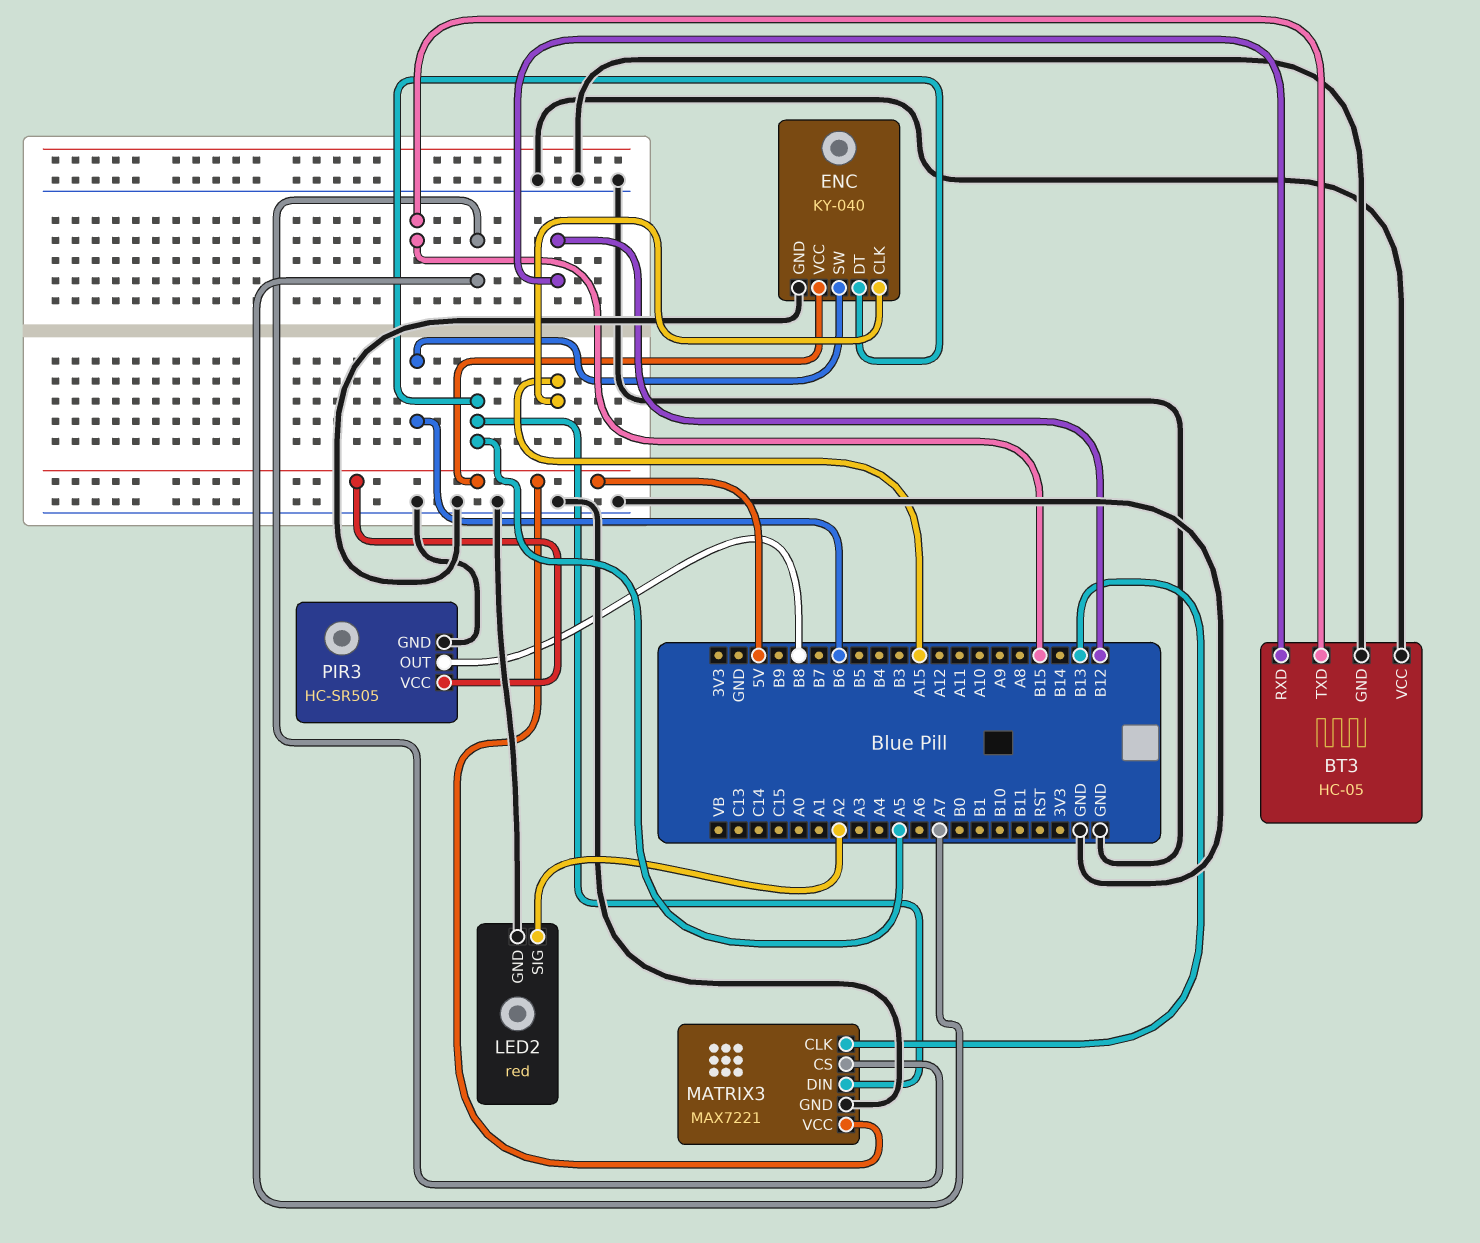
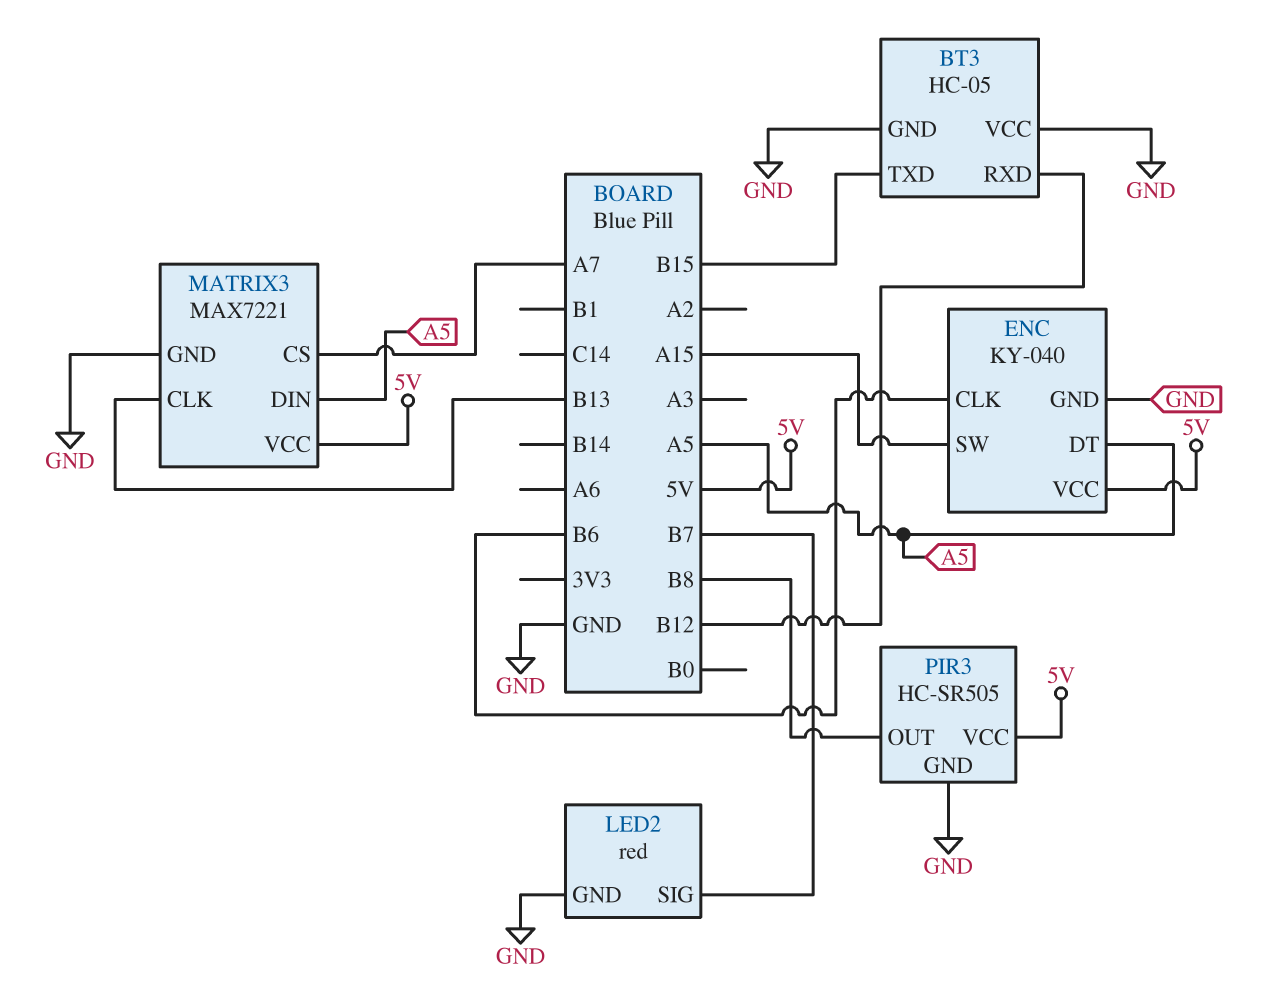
ENC pin CLK: A15 -> B6
ENC pin SW: B6 -> A15
LED2 pin SIG: A2 -> B7

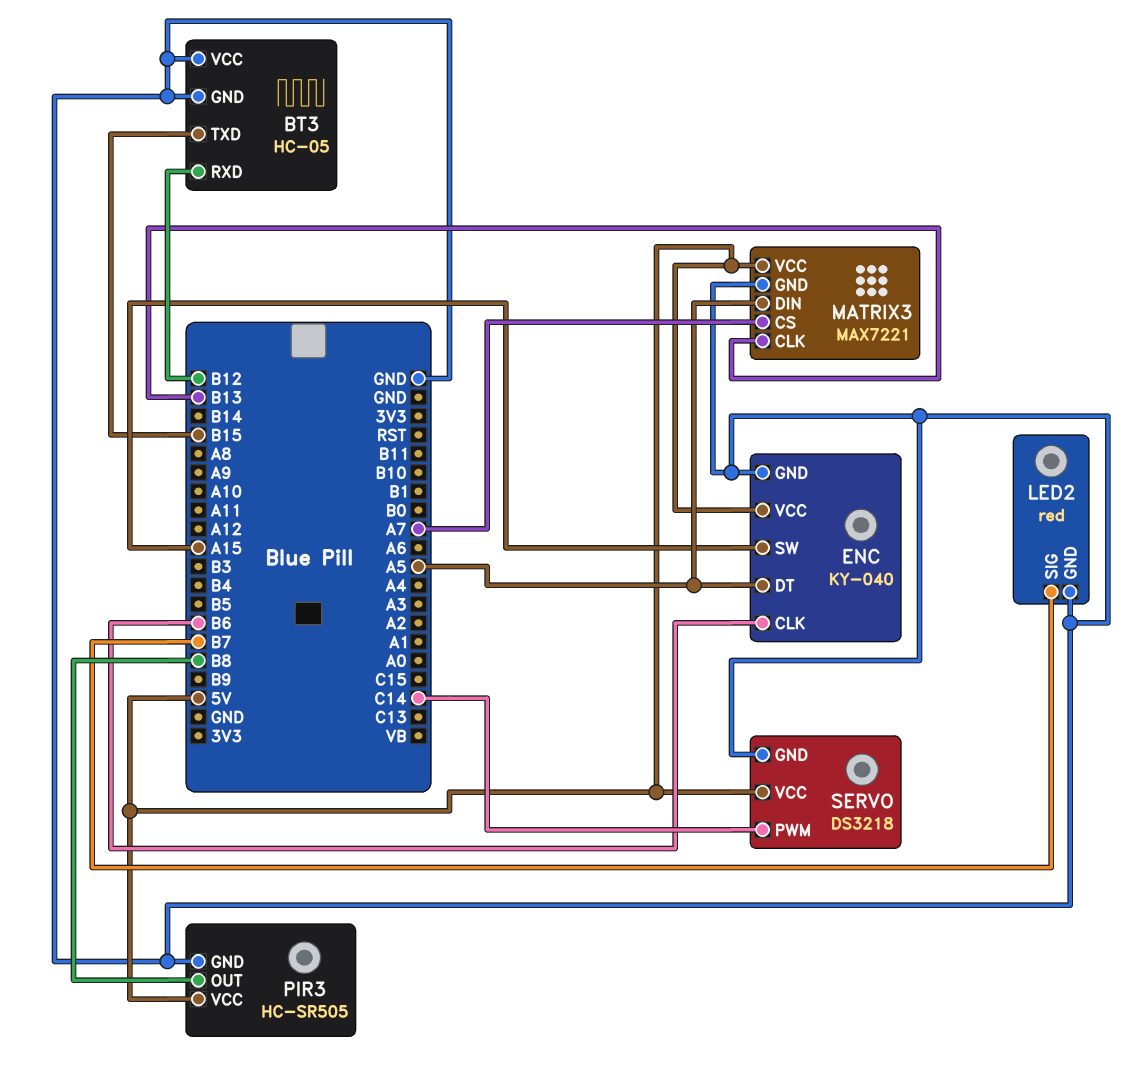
SERVO: none -> DS3218
SERVO pin GND: none -> GND
SERVO pin PWM: none -> C14
SERVO pin VCC: none -> 5V

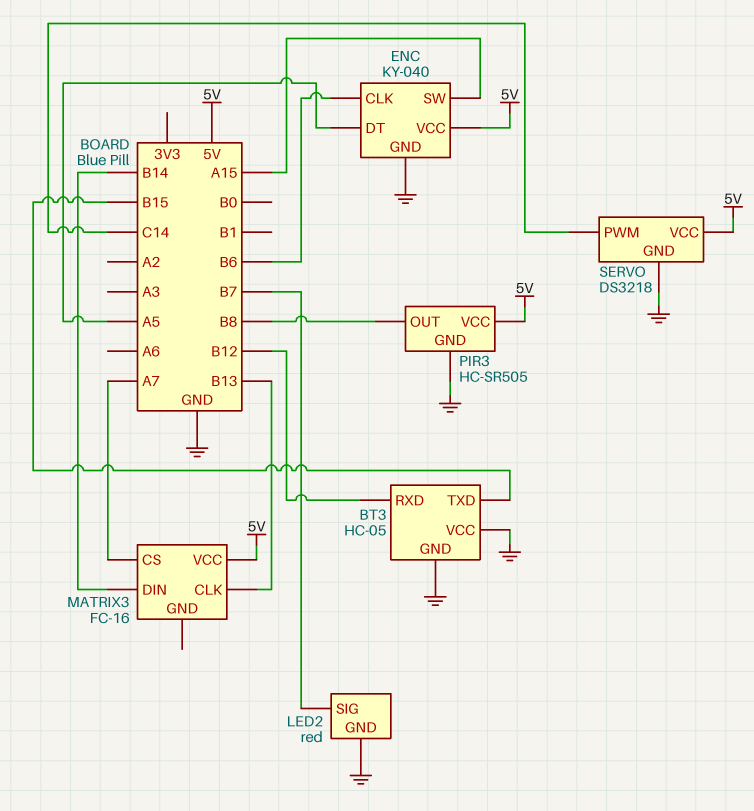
MATRIX3: MAX7221 -> FC-16
MATRIX3 pin DIN: A5 -> B14
MATRIX3 pin GND: GND -> none

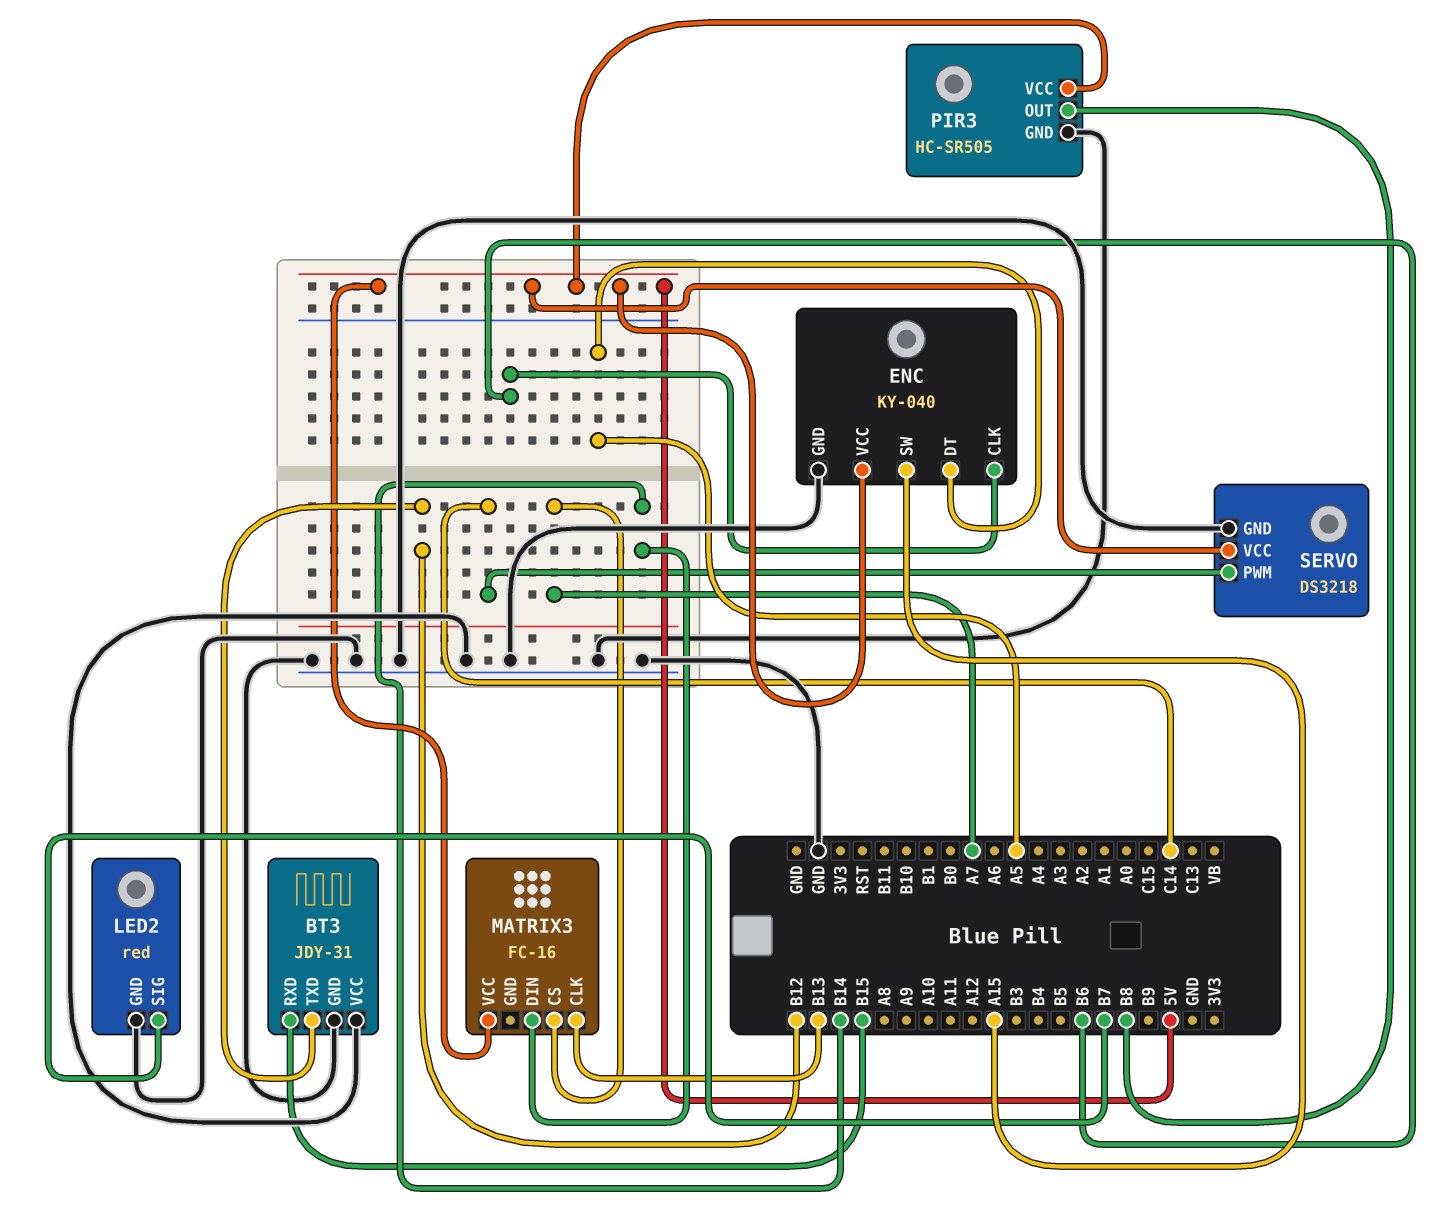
BT3: HC-05 -> JDY-31
BT3 pin RXD: B12 -> B15
BT3 pin TXD: B15 -> B12

